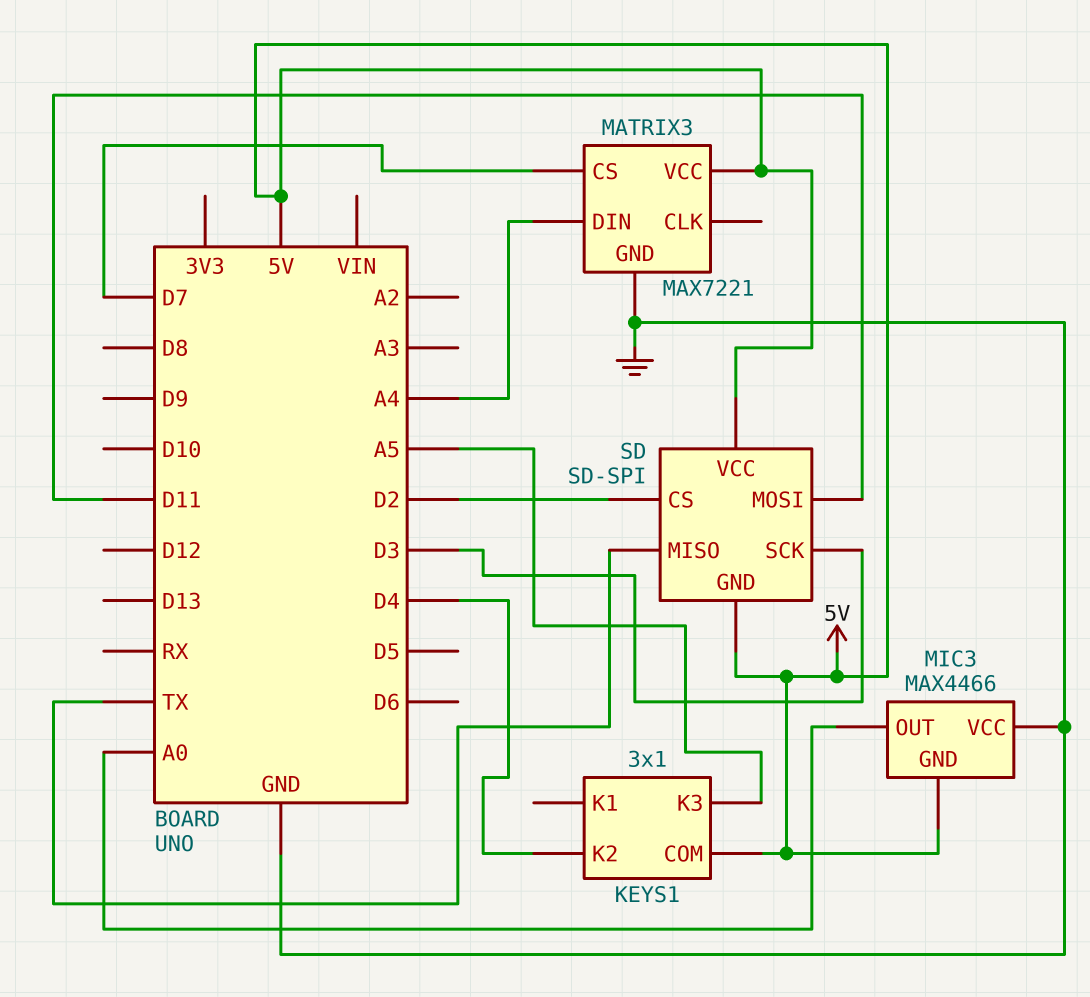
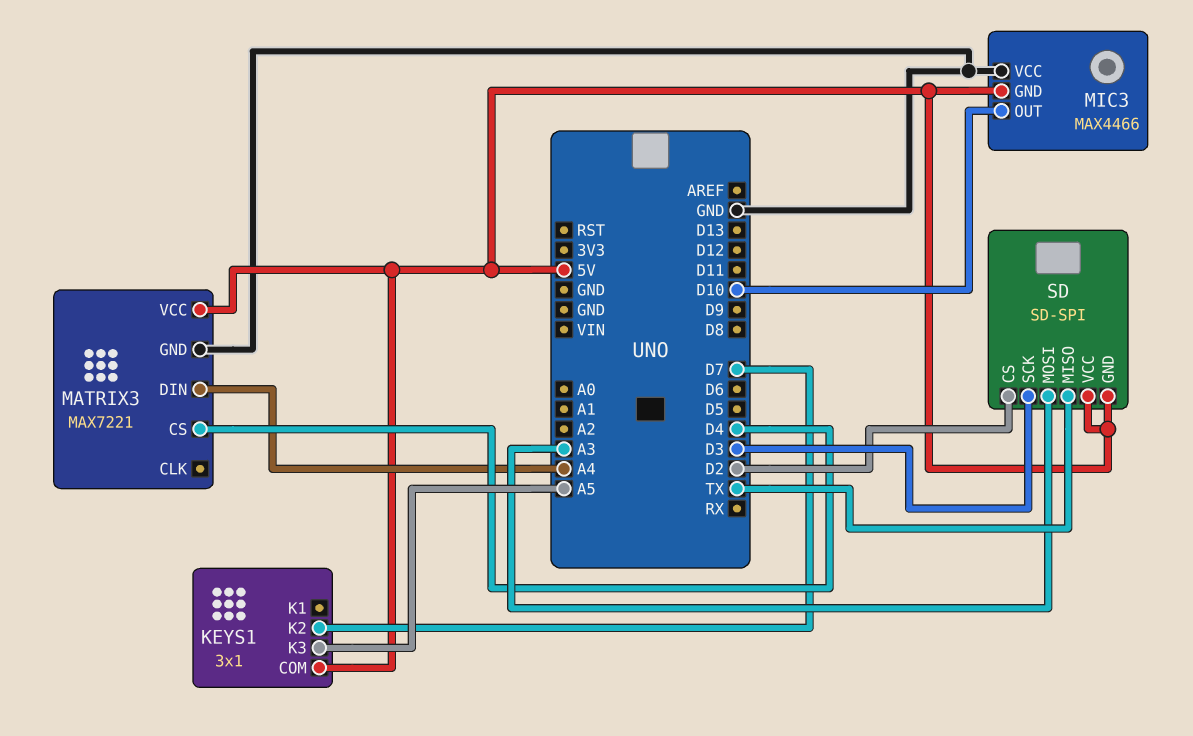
KEYS1 pin K2: D4 -> D7
MATRIX3 pin CS: D7 -> D4
MIC3 pin OUT: A0 -> D10
SD pin MOSI: D11 -> A3

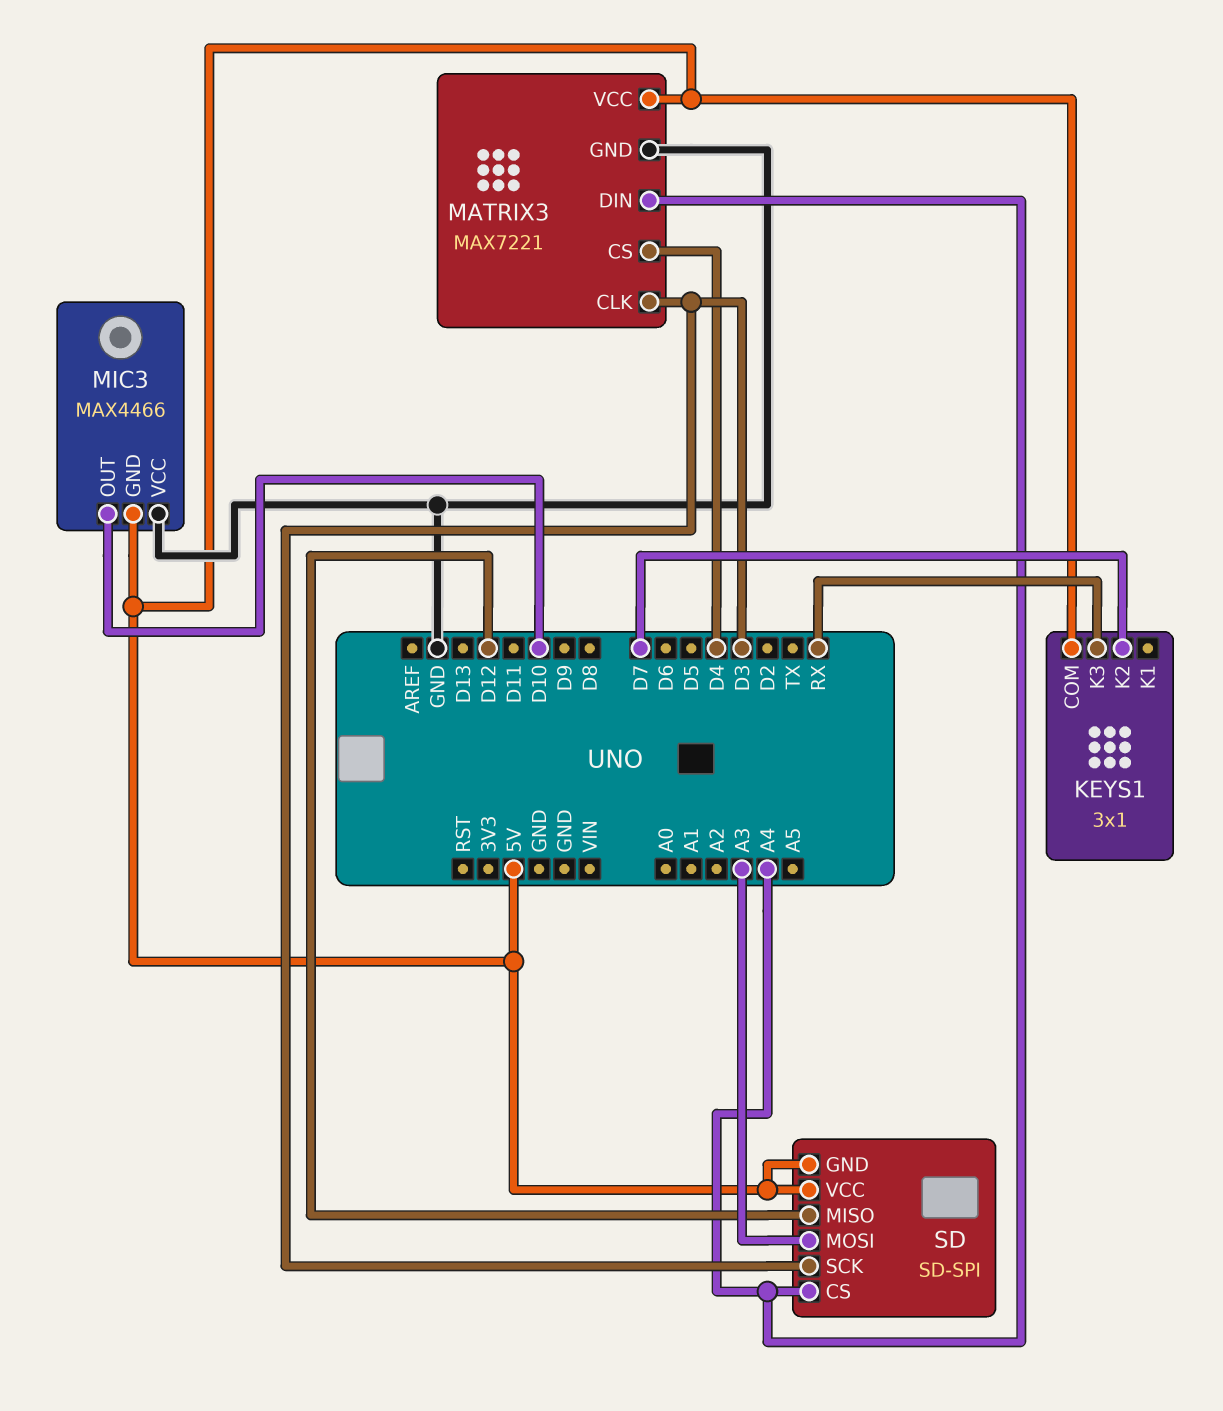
KEYS1 pin K3: A5 -> RX
MATRIX3 pin CLK: none -> D3
SD pin CS: D2 -> A4
SD pin MISO: TX -> D12

